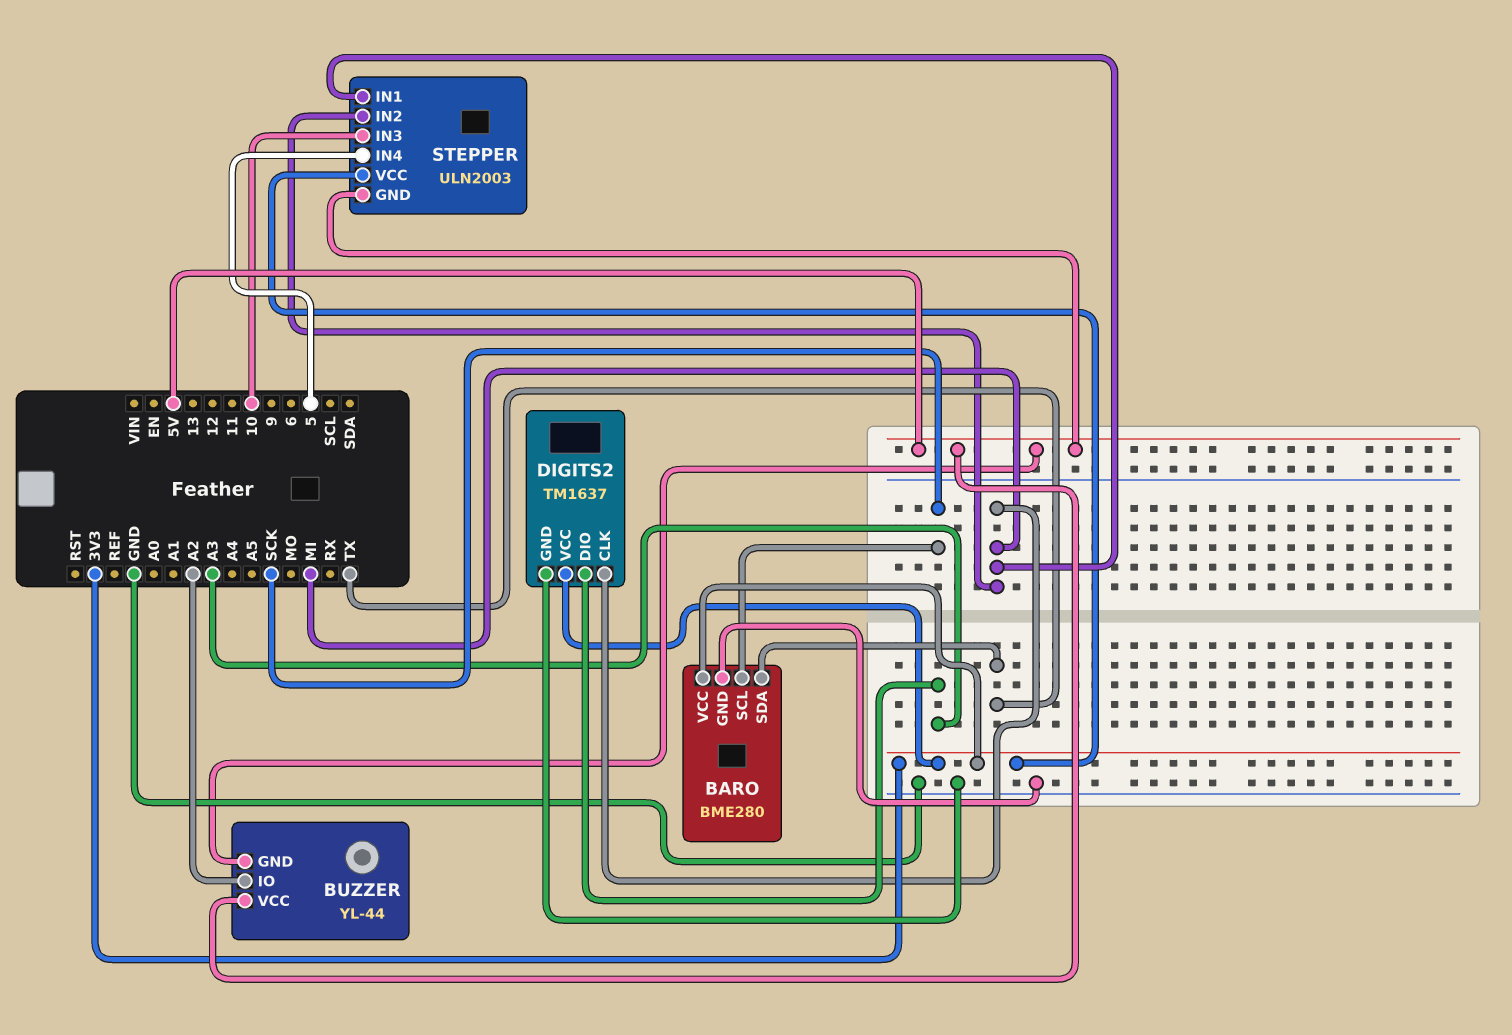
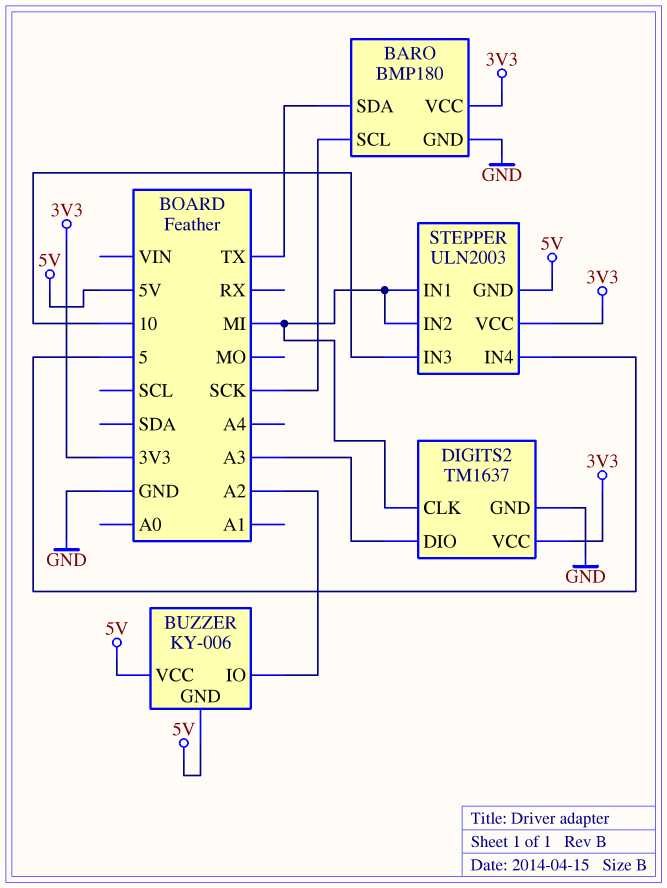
BARO: BME280 -> BMP180
BUZZER: YL-44 -> KY-006

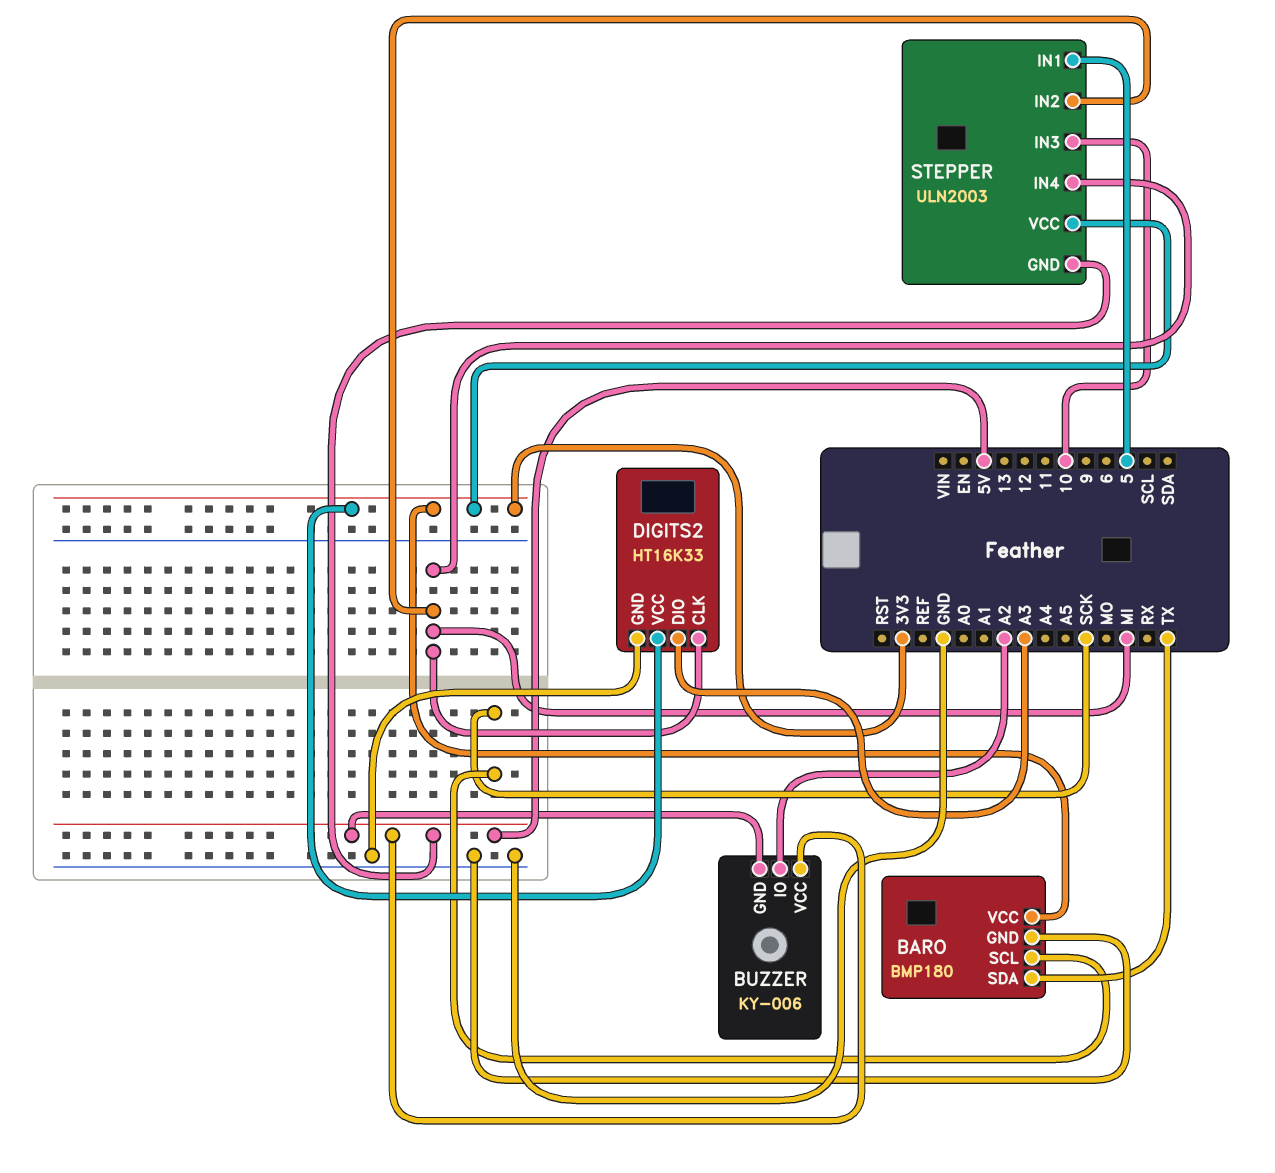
DIGITS2: TM1637 -> HT16K33
STEPPER pin IN1: MI -> 5
STEPPER pin IN4: 5 -> MI

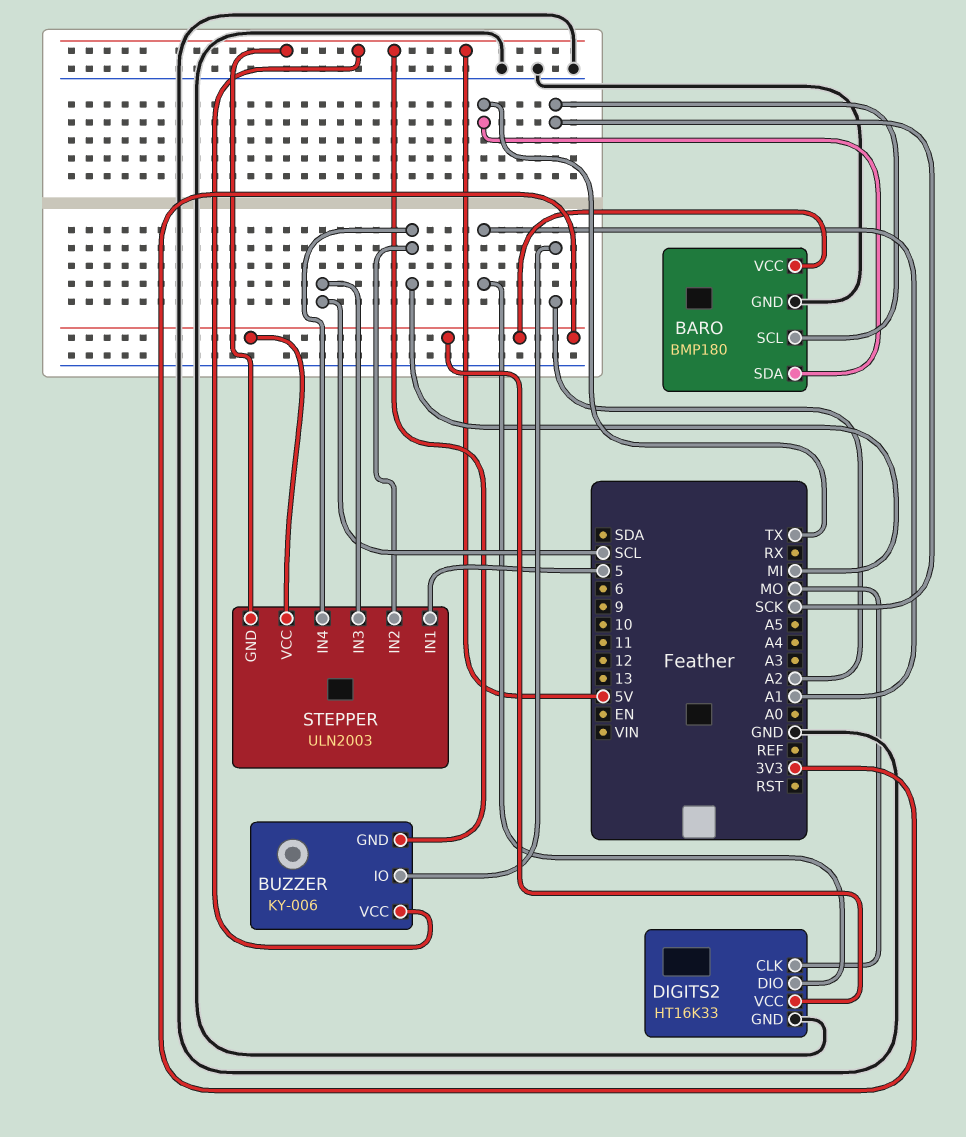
DIGITS2 pin CLK: MI -> MO
DIGITS2 pin DIO: A3 -> A1
STEPPER pin IN3: 10 -> SCL

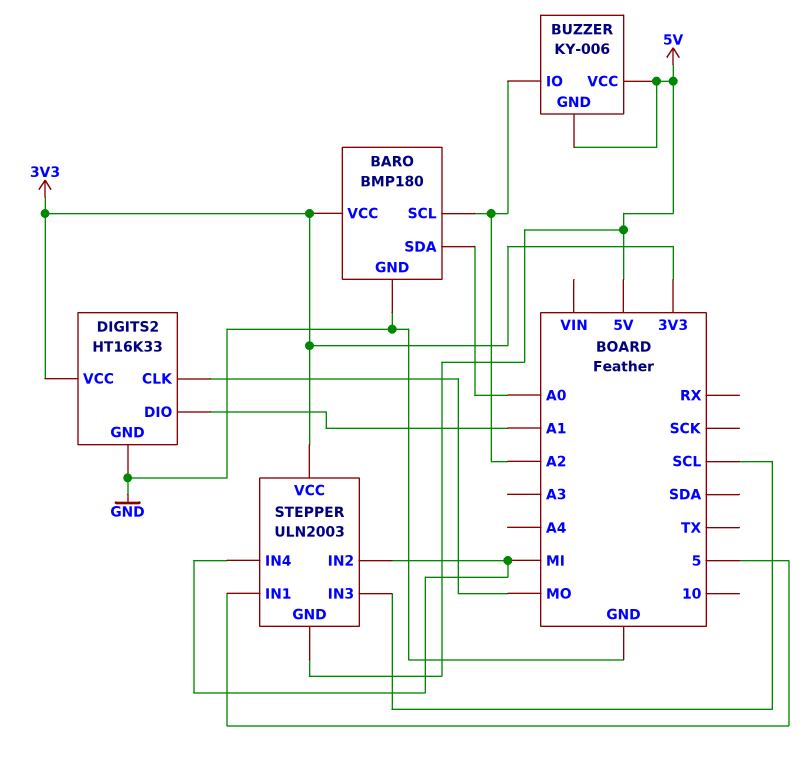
BARO pin SCL: SCK -> A2
BARO pin SDA: TX -> A0

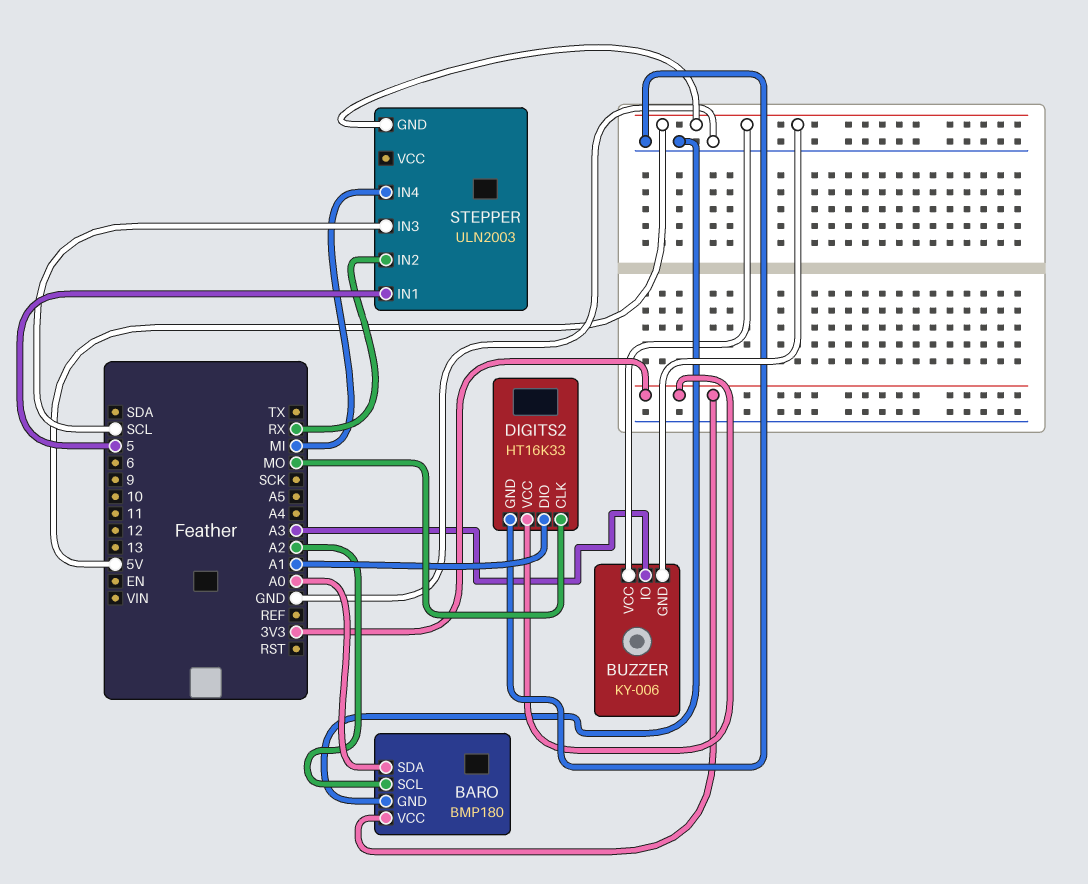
BUZZER pin IO: A2 -> A3
STEPPER pin IN2: MI -> RX
STEPPER pin VCC: 3V3 -> none

